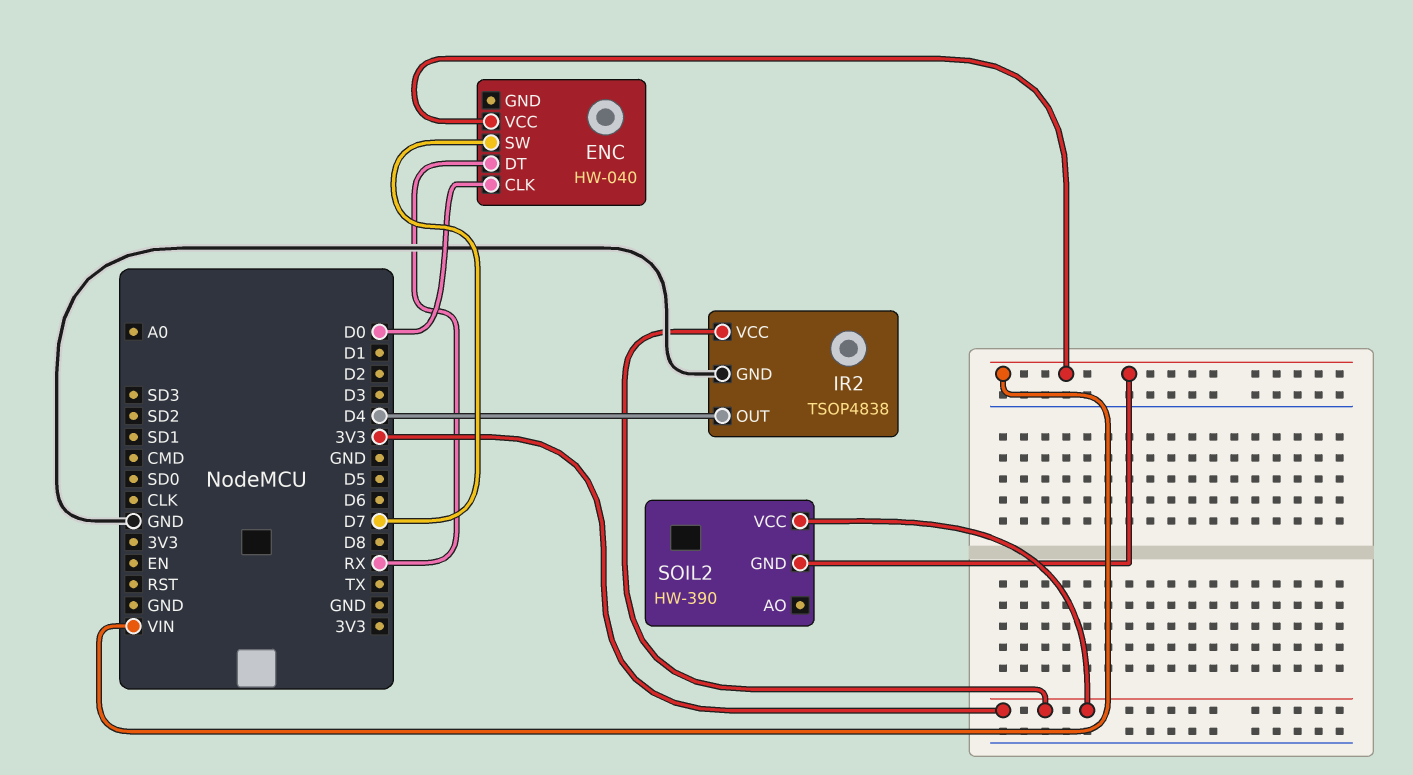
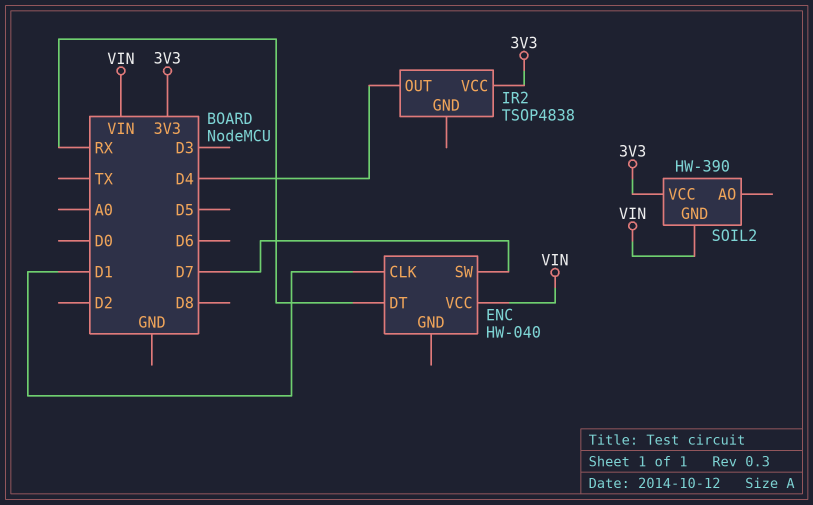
ENC pin CLK: D0 -> D1
IR2 pin GND: GND -> none

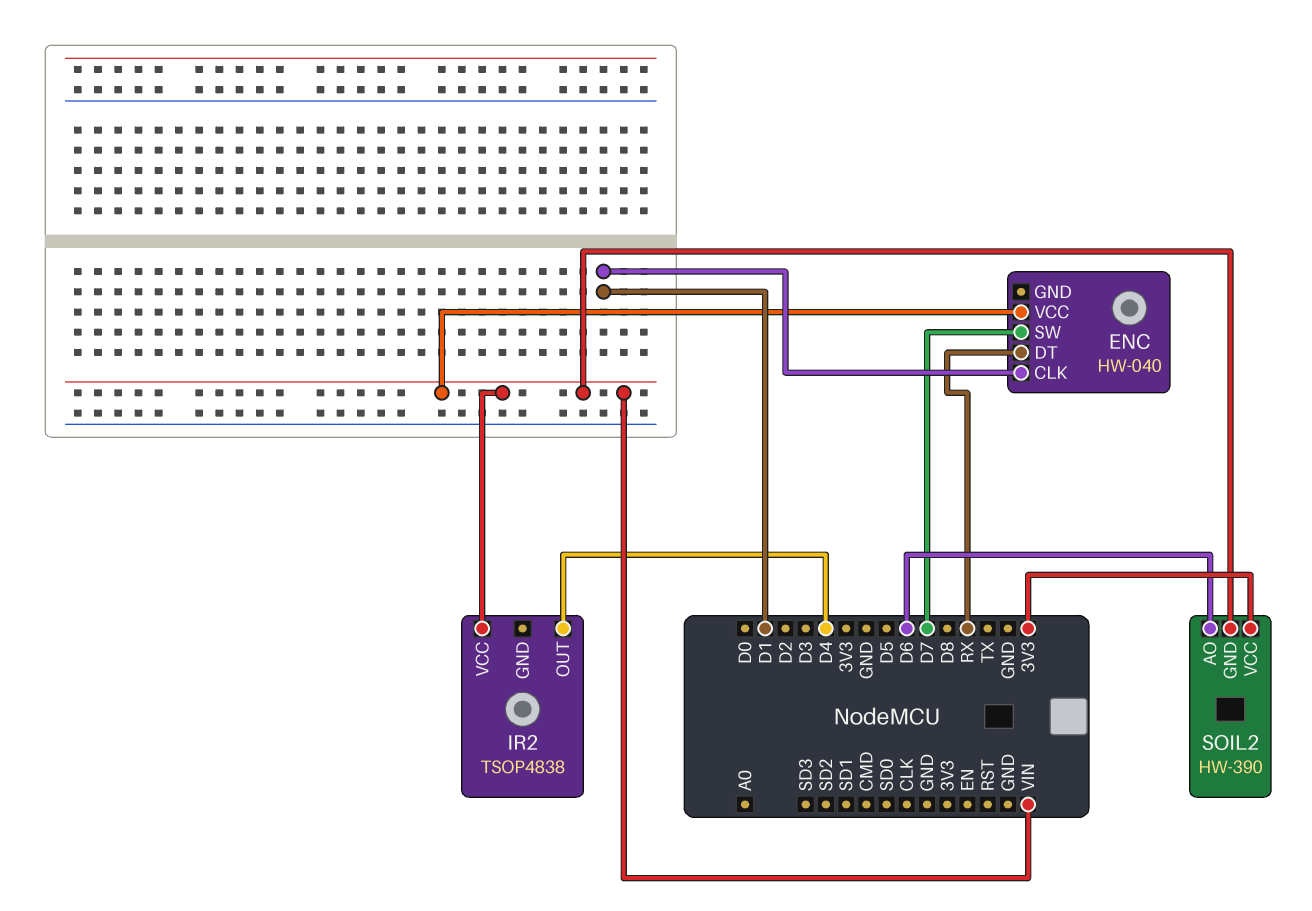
IR2 pin VCC: 3V3 -> VIN
SOIL2 pin AO: none -> D6

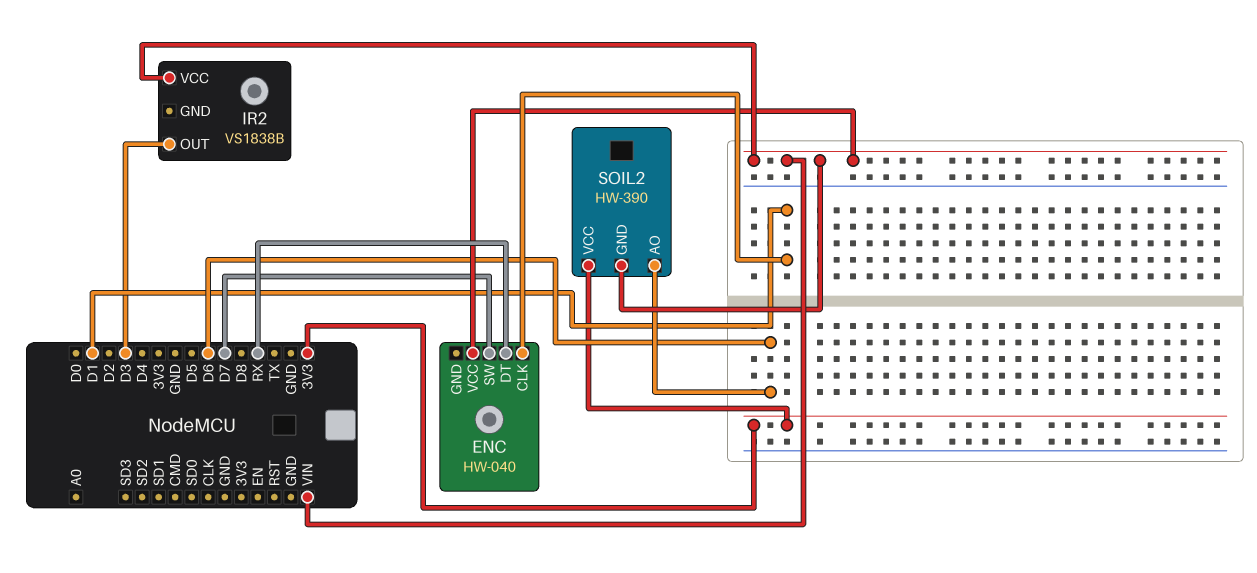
IR2: TSOP4838 -> VS1838B
IR2 pin OUT: D4 -> D3

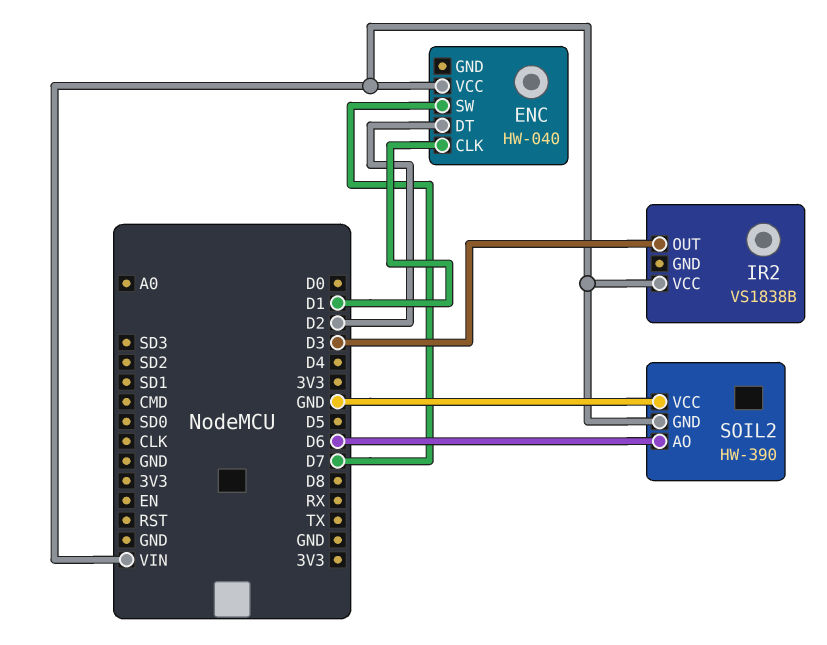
ENC pin DT: RX -> D2
SOIL2 pin VCC: 3V3 -> GND

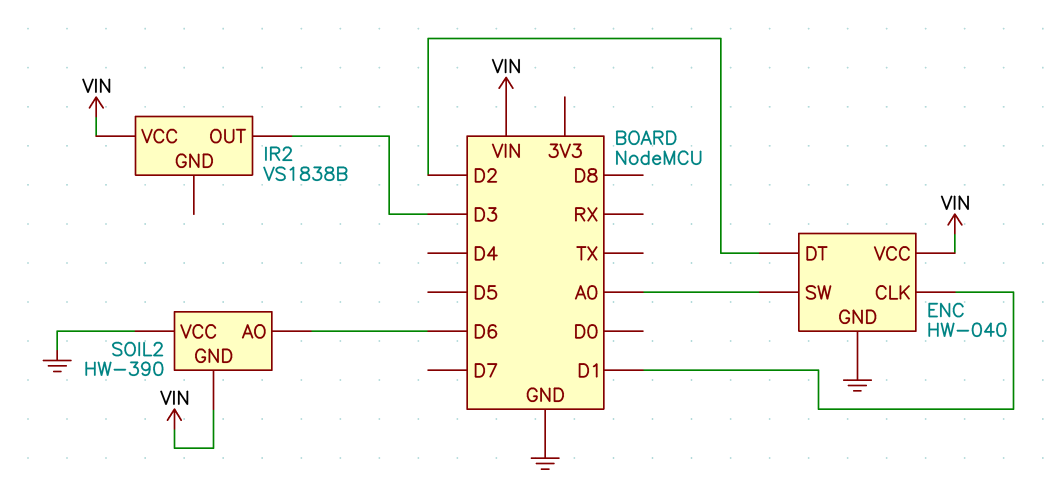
ENC pin GND: none -> GND
ENC pin SW: D7 -> A0

